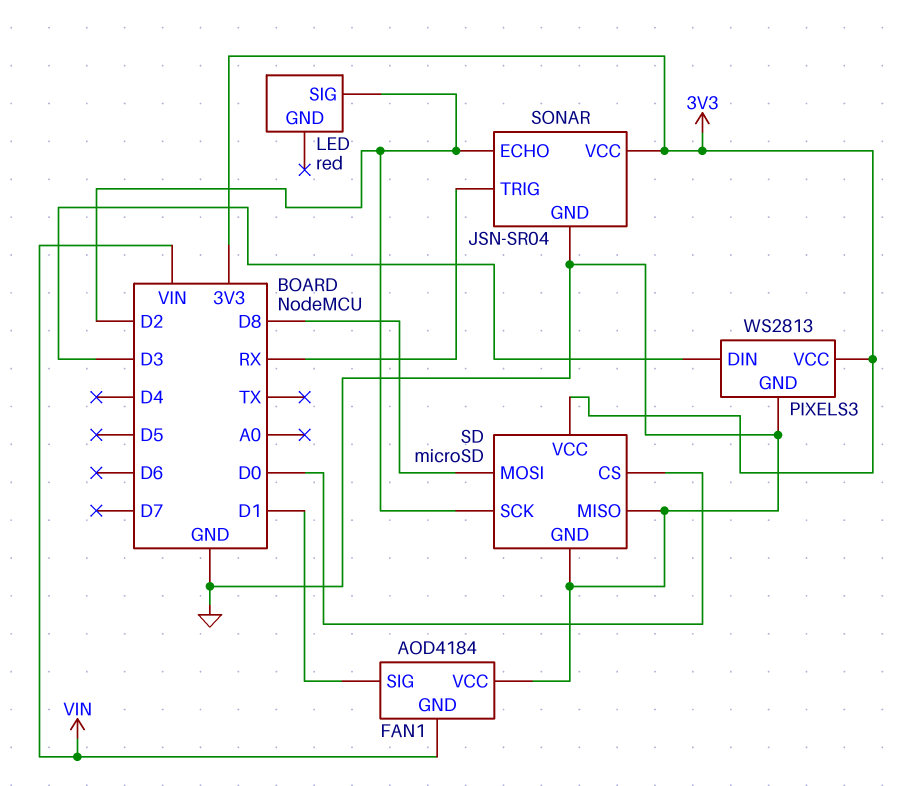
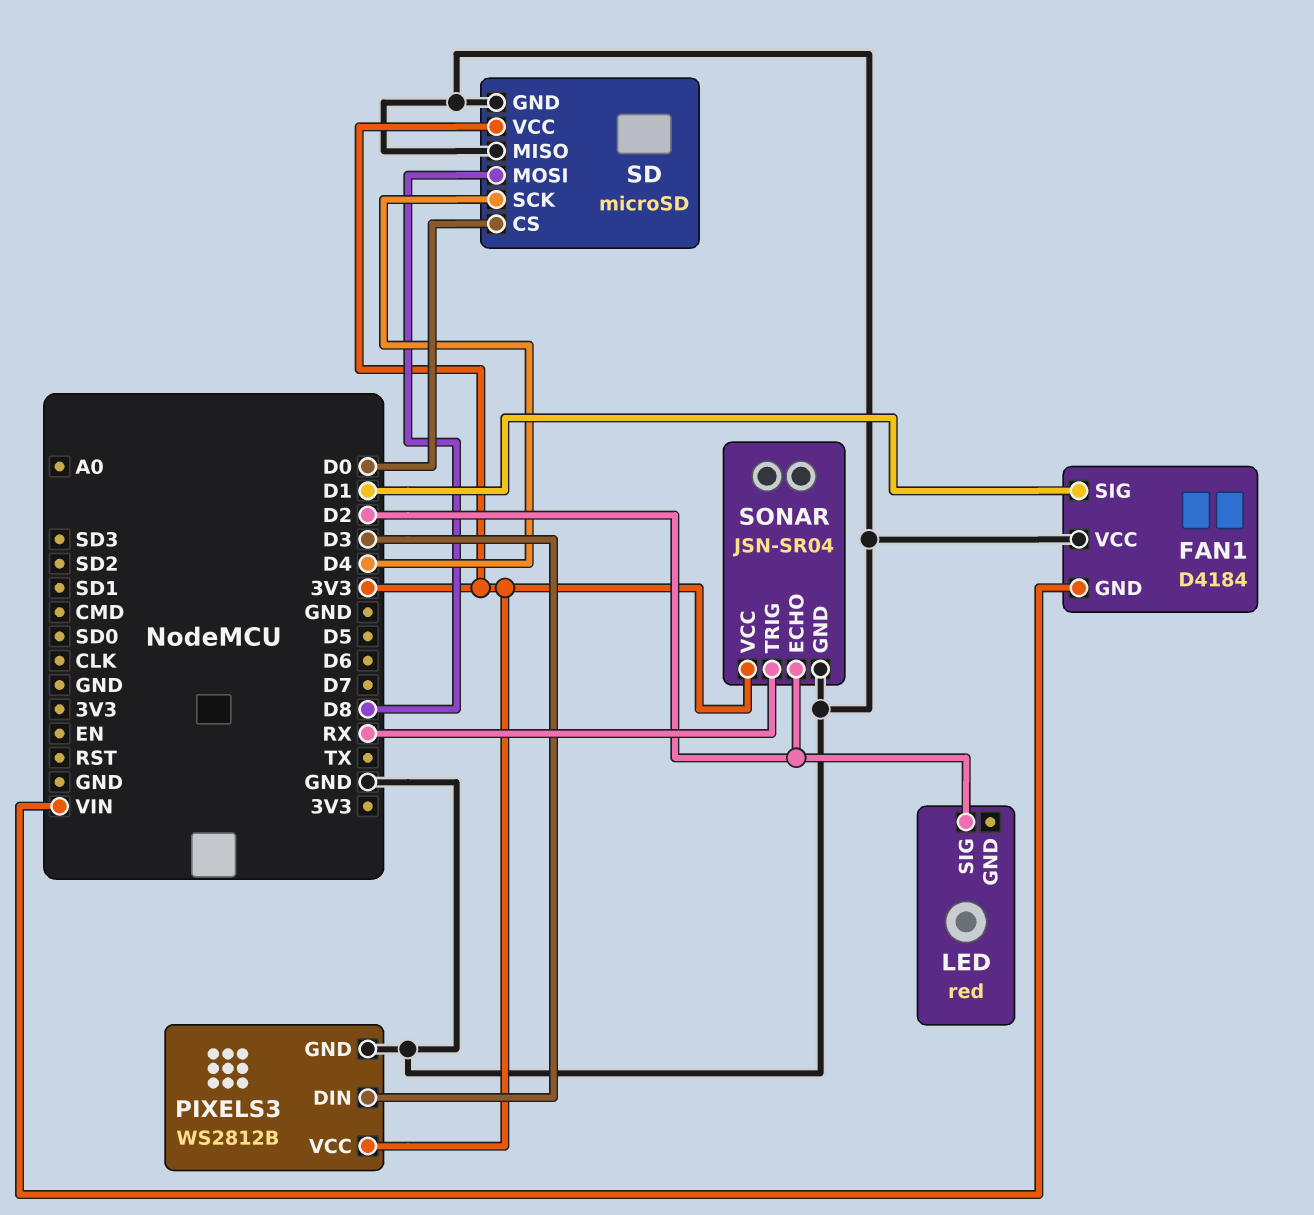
FAN1: AOD4184 -> D4184
PIXELS3: WS2813 -> WS2812B
SD pin SCK: D2 -> D4

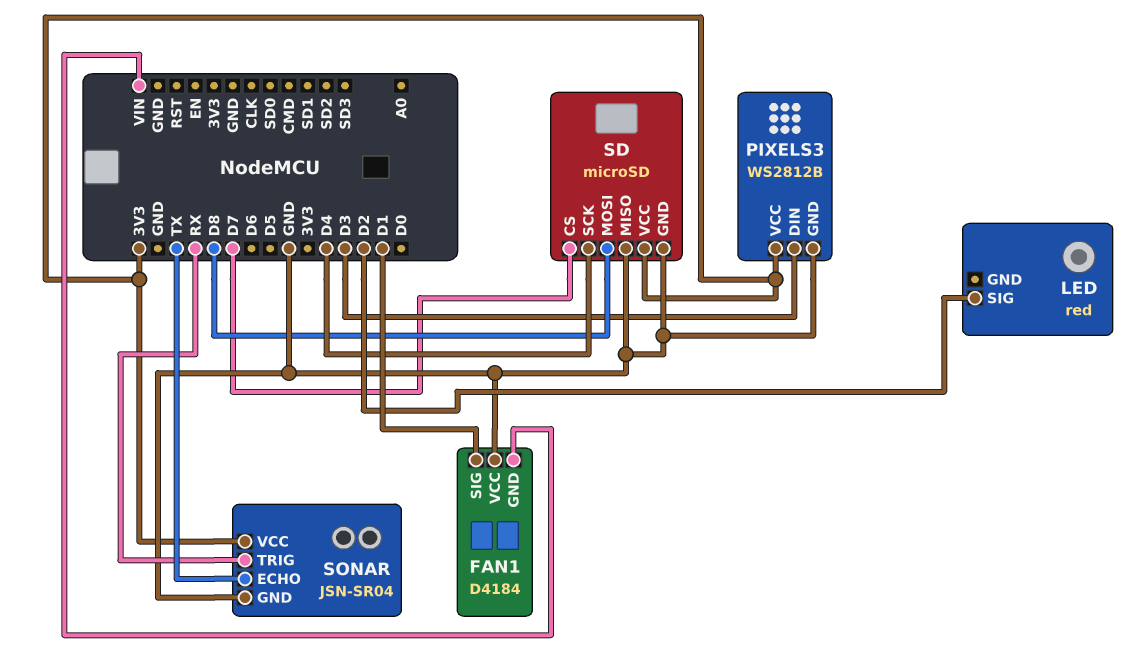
SD pin CS: D0 -> D7
SONAR pin ECHO: D2 -> TX

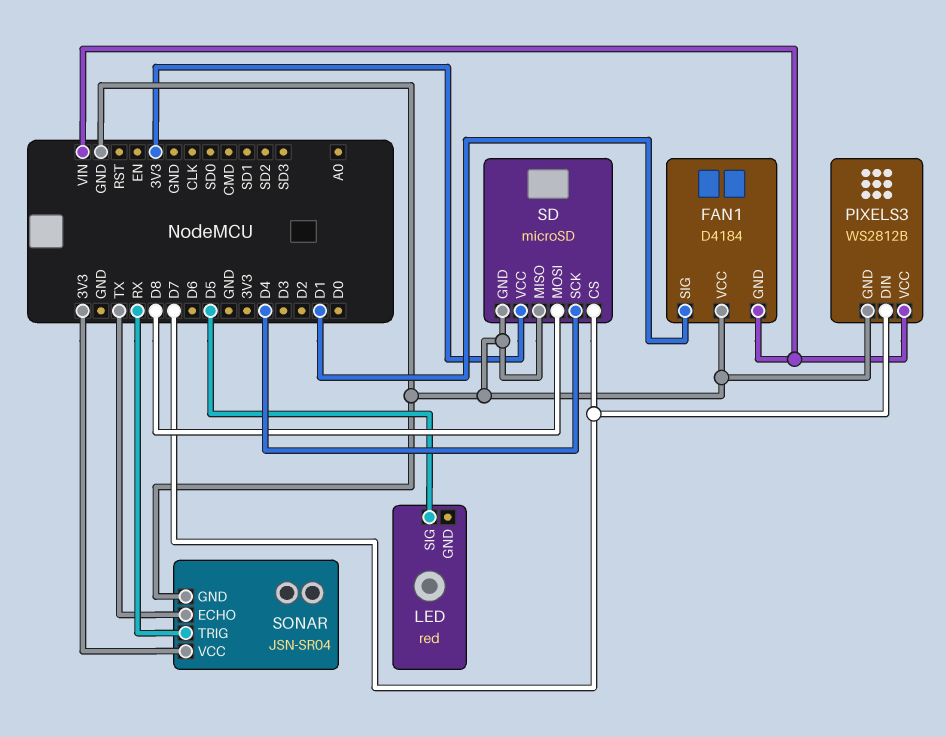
LED pin SIG: D2 -> D5
PIXELS3 pin DIN: D3 -> D7
PIXELS3 pin VCC: 3V3 -> VIN

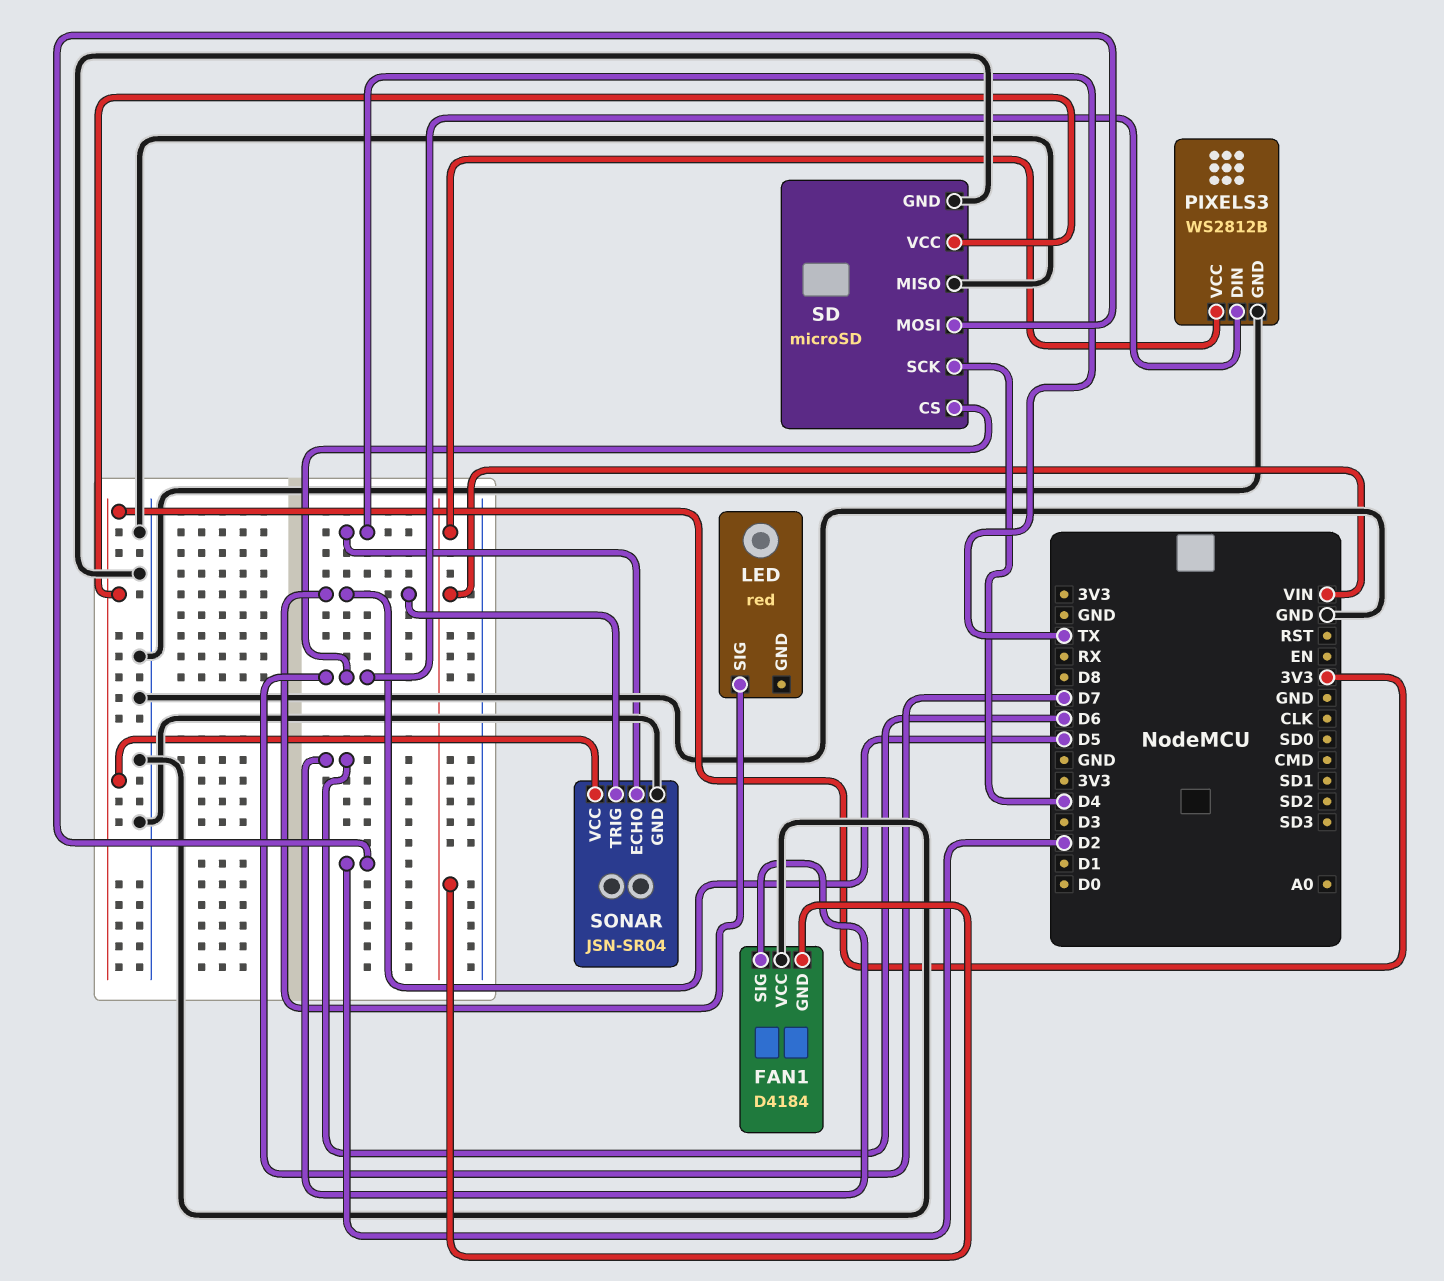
FAN1 pin SIG: D1 -> D6
SD pin MOSI: D8 -> D2
SONAR pin TRIG: RX -> D5

